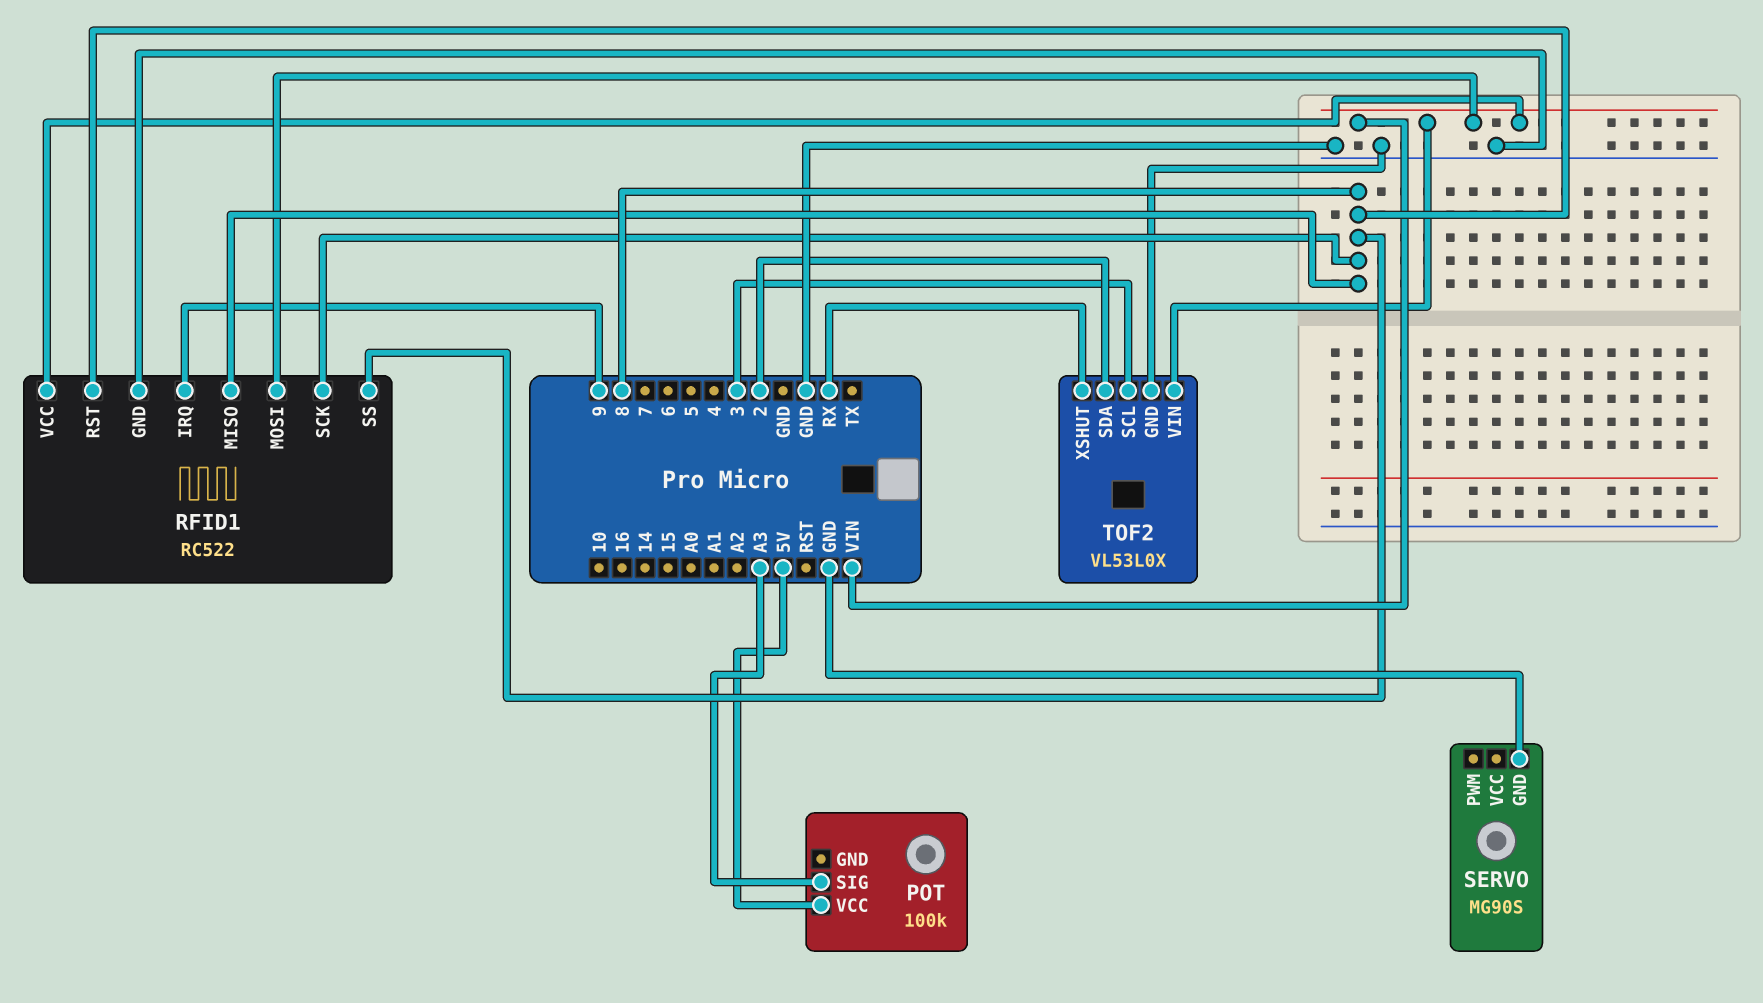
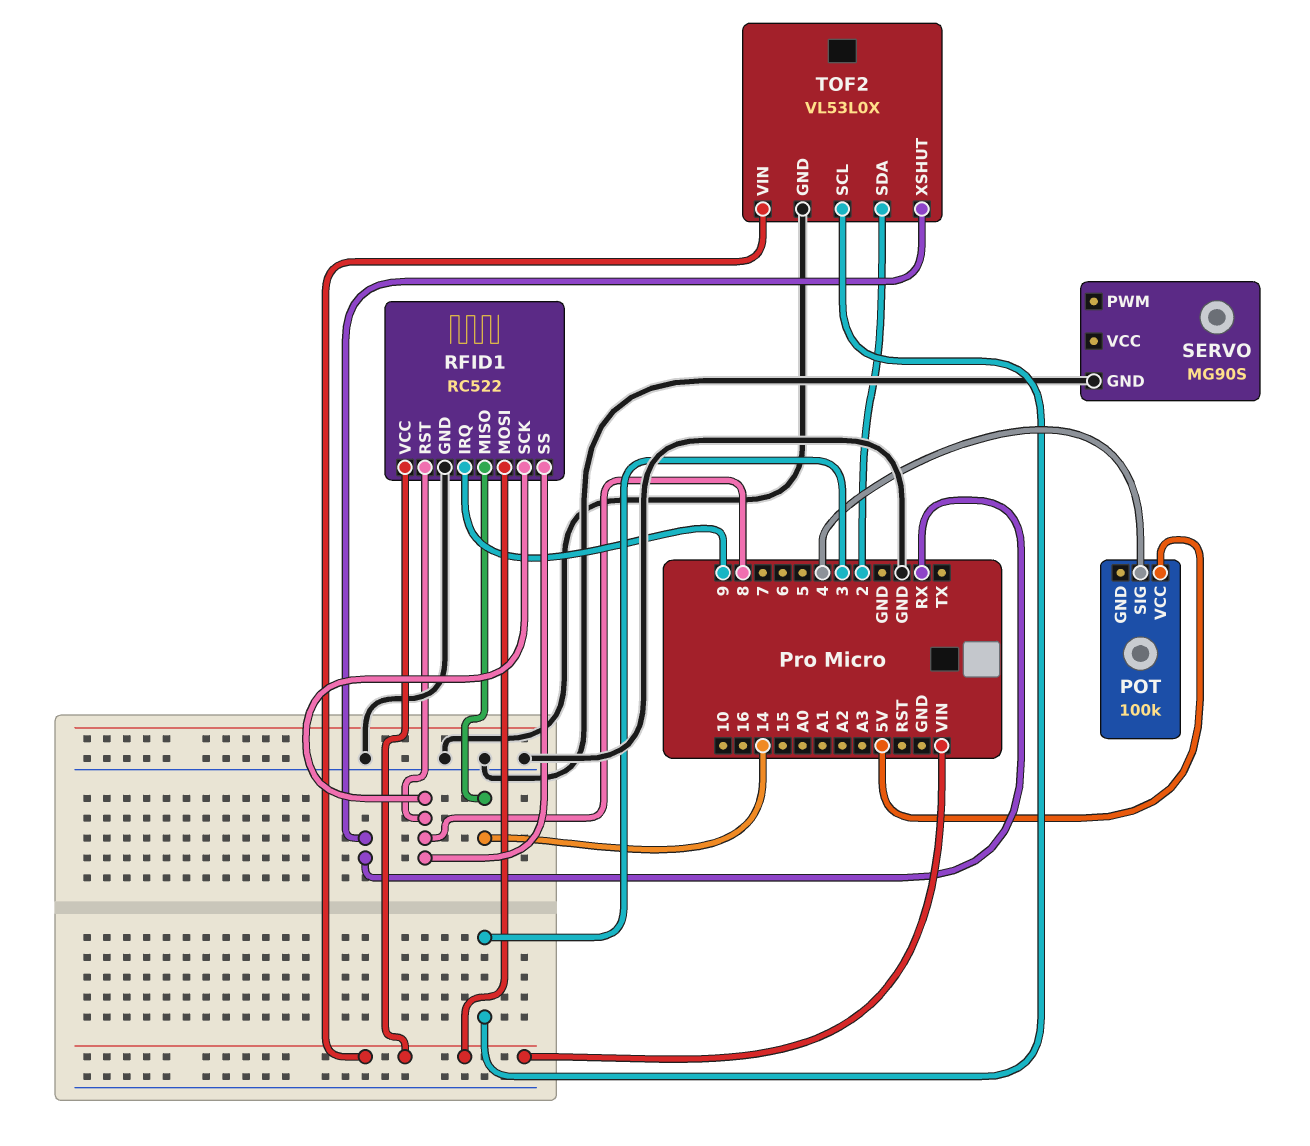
POT pin SIG: A3 -> 4
RFID1 pin MISO: 8 -> 14

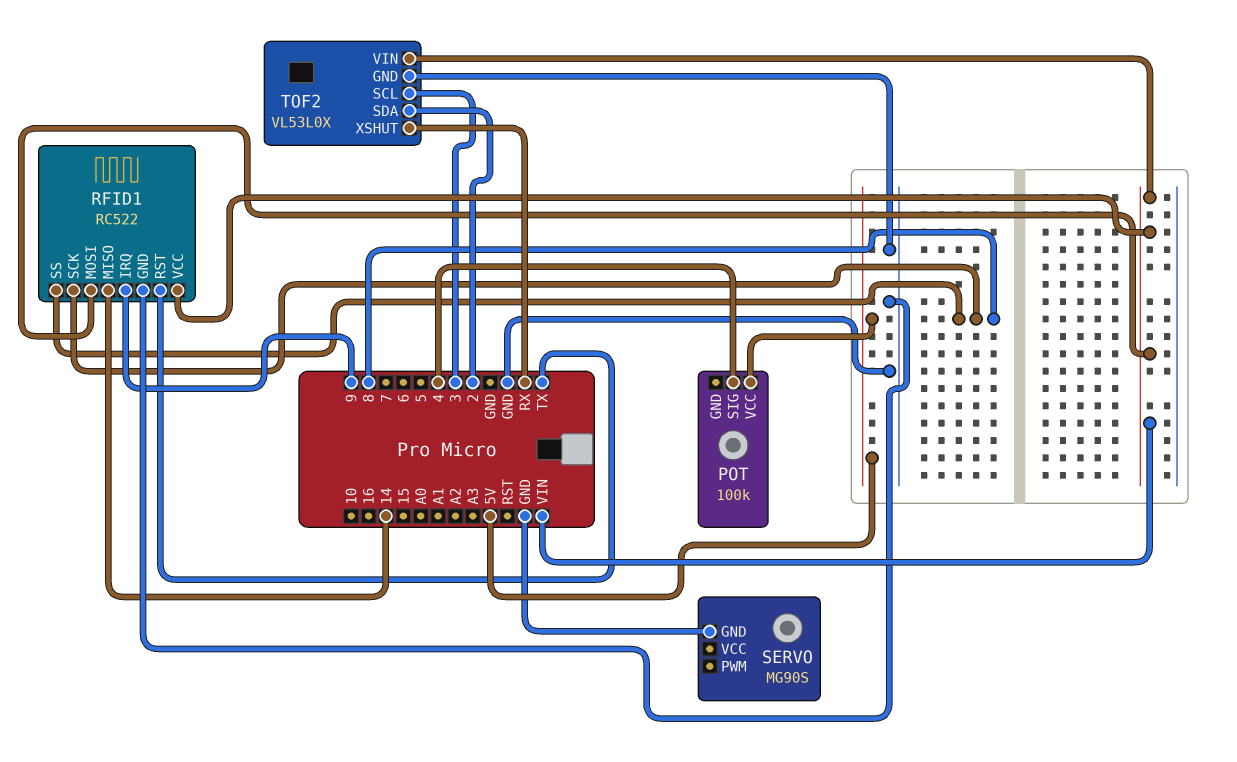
RFID1 pin RST: 8 -> TX

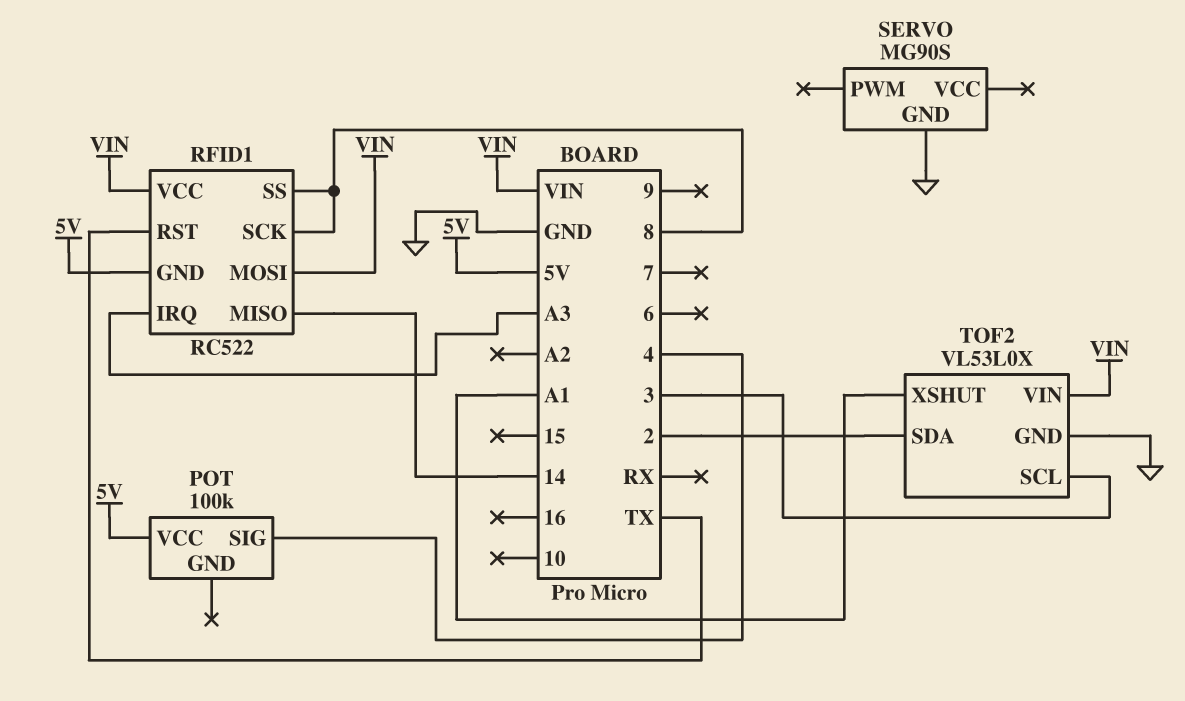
RFID1 pin GND: GND -> 5V
RFID1 pin IRQ: 9 -> A3
TOF2 pin XSHUT: RX -> A1

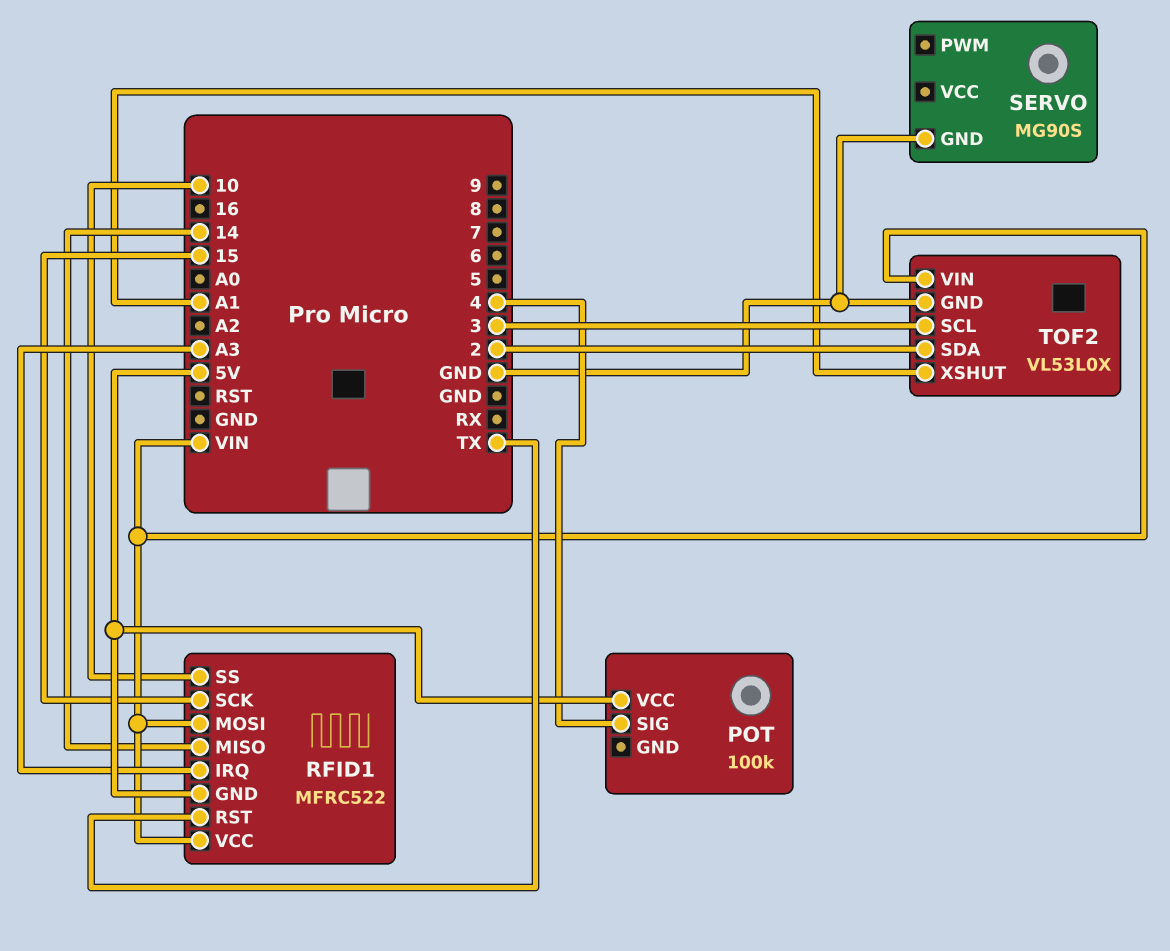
RFID1: RC522 -> MFRC522
RFID1 pin SCK: 8 -> 15
RFID1 pin SS: 8 -> 10

